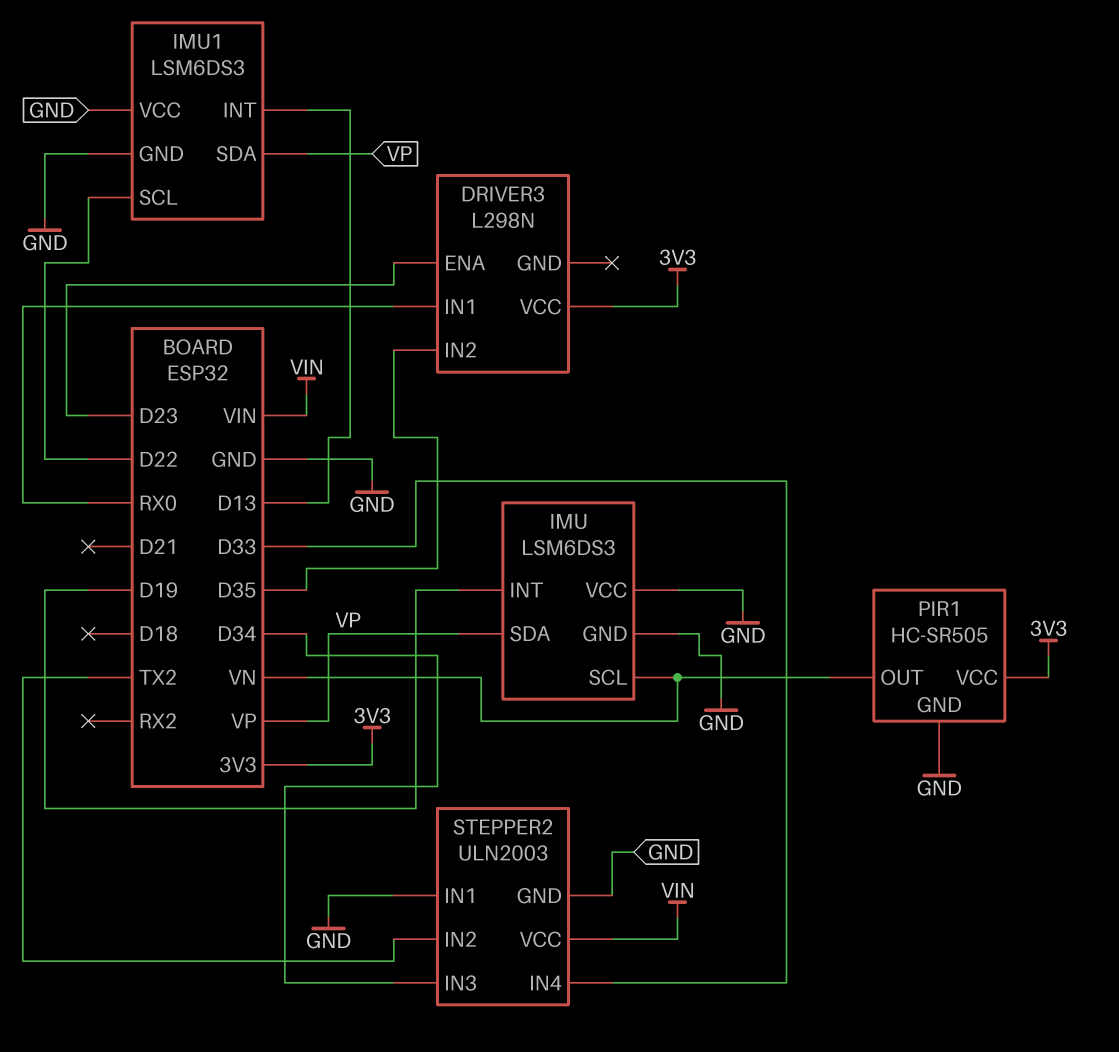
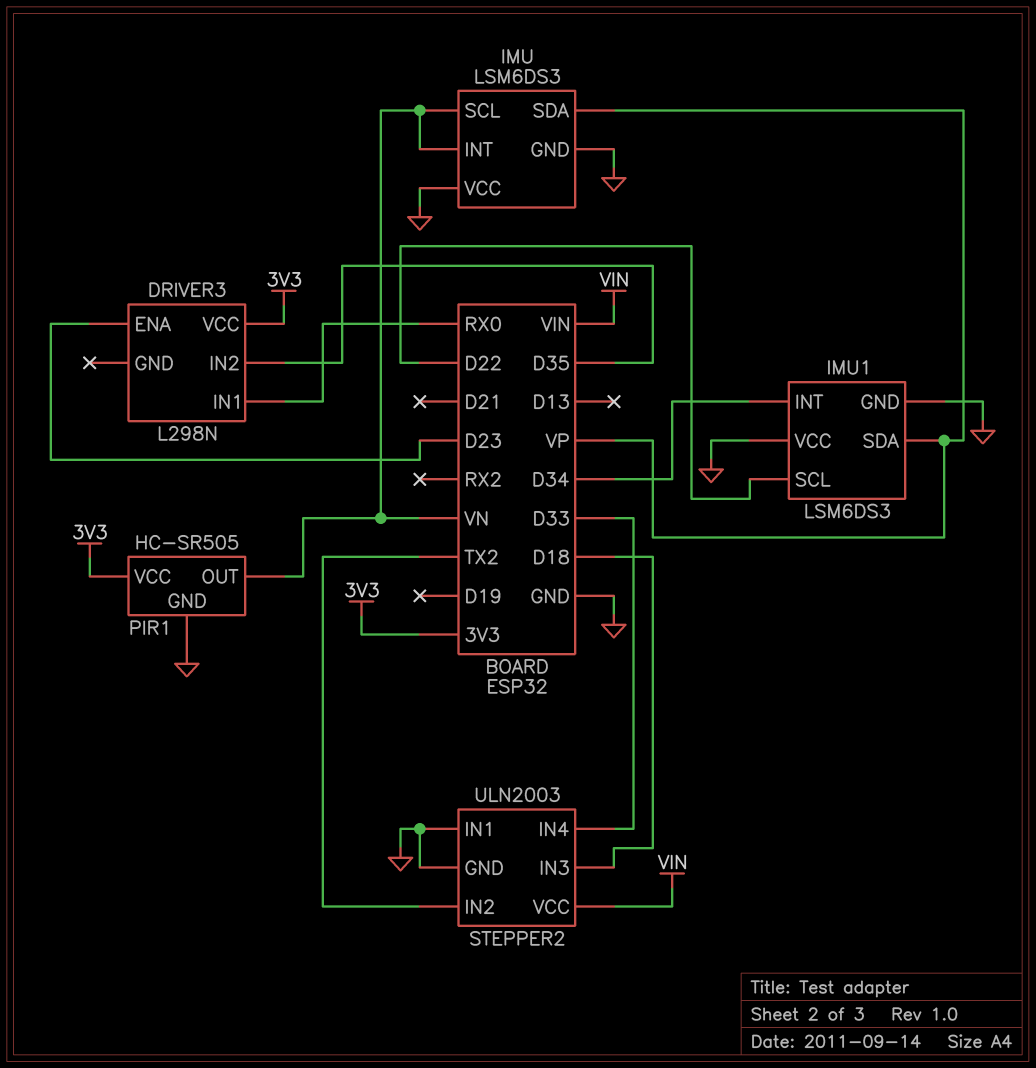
IMU pin INT: D19 -> VN
IMU1 pin INT: D13 -> D34
STEPPER2 pin IN3: D34 -> D18

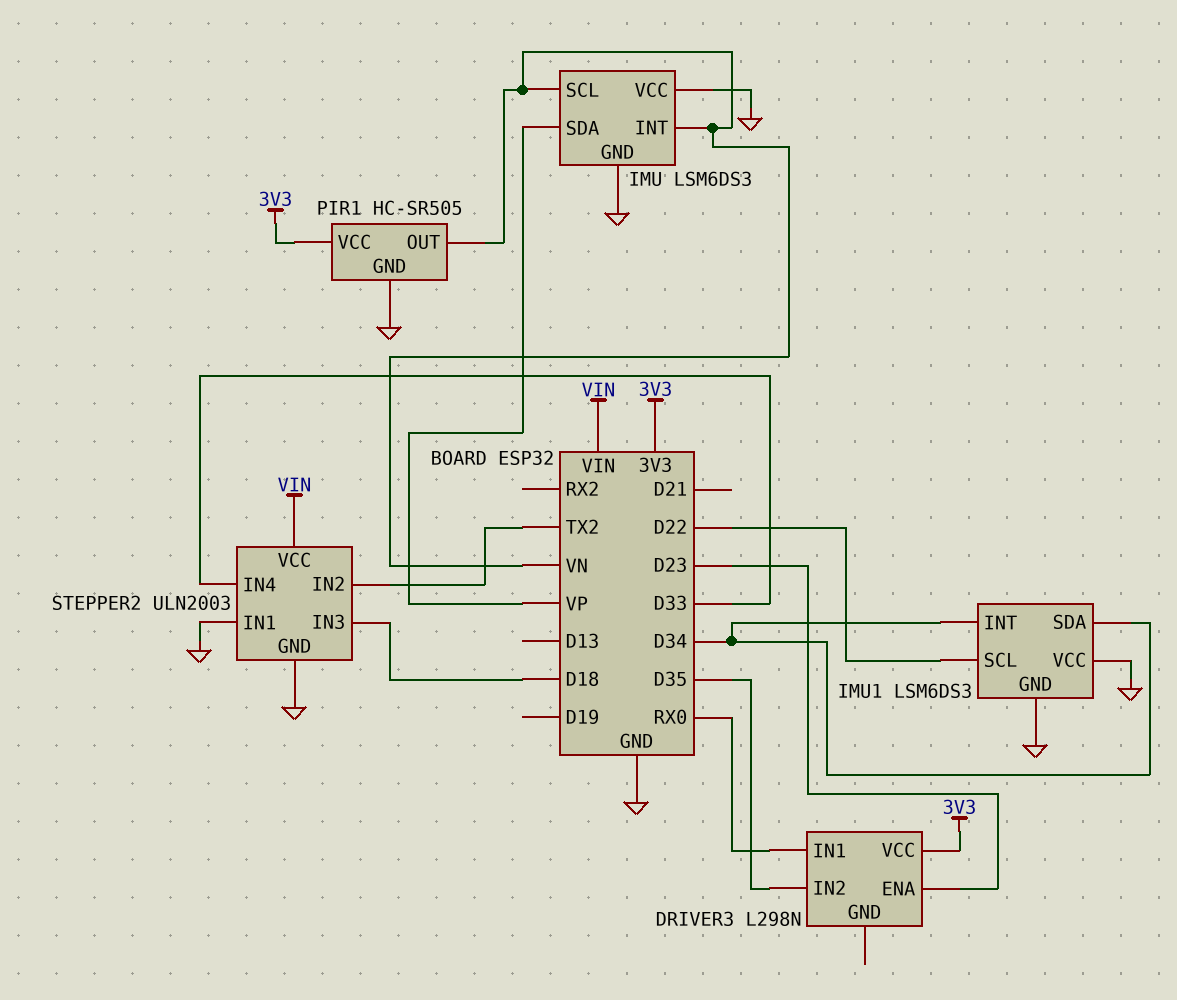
IMU1 pin SDA: VP -> D34

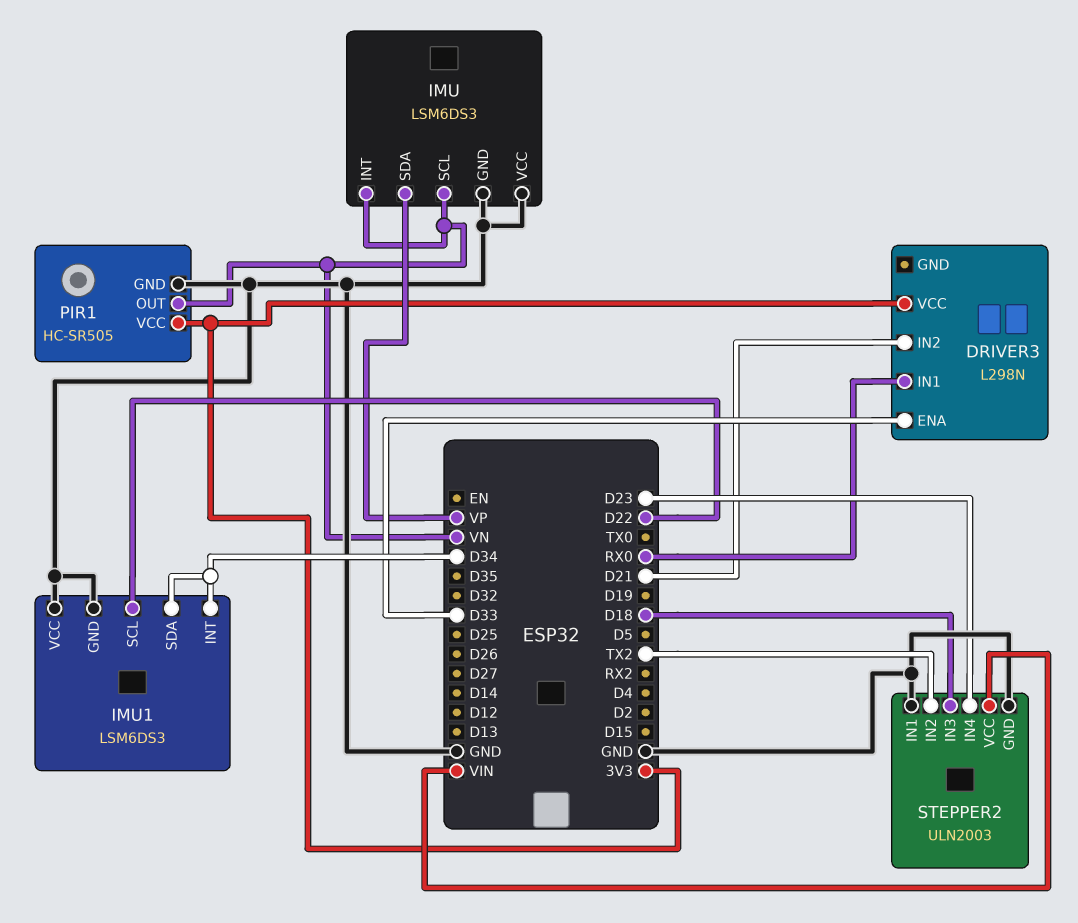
DRIVER3 pin ENA: D23 -> D33
DRIVER3 pin IN2: D35 -> D21
STEPPER2 pin IN4: D33 -> D23

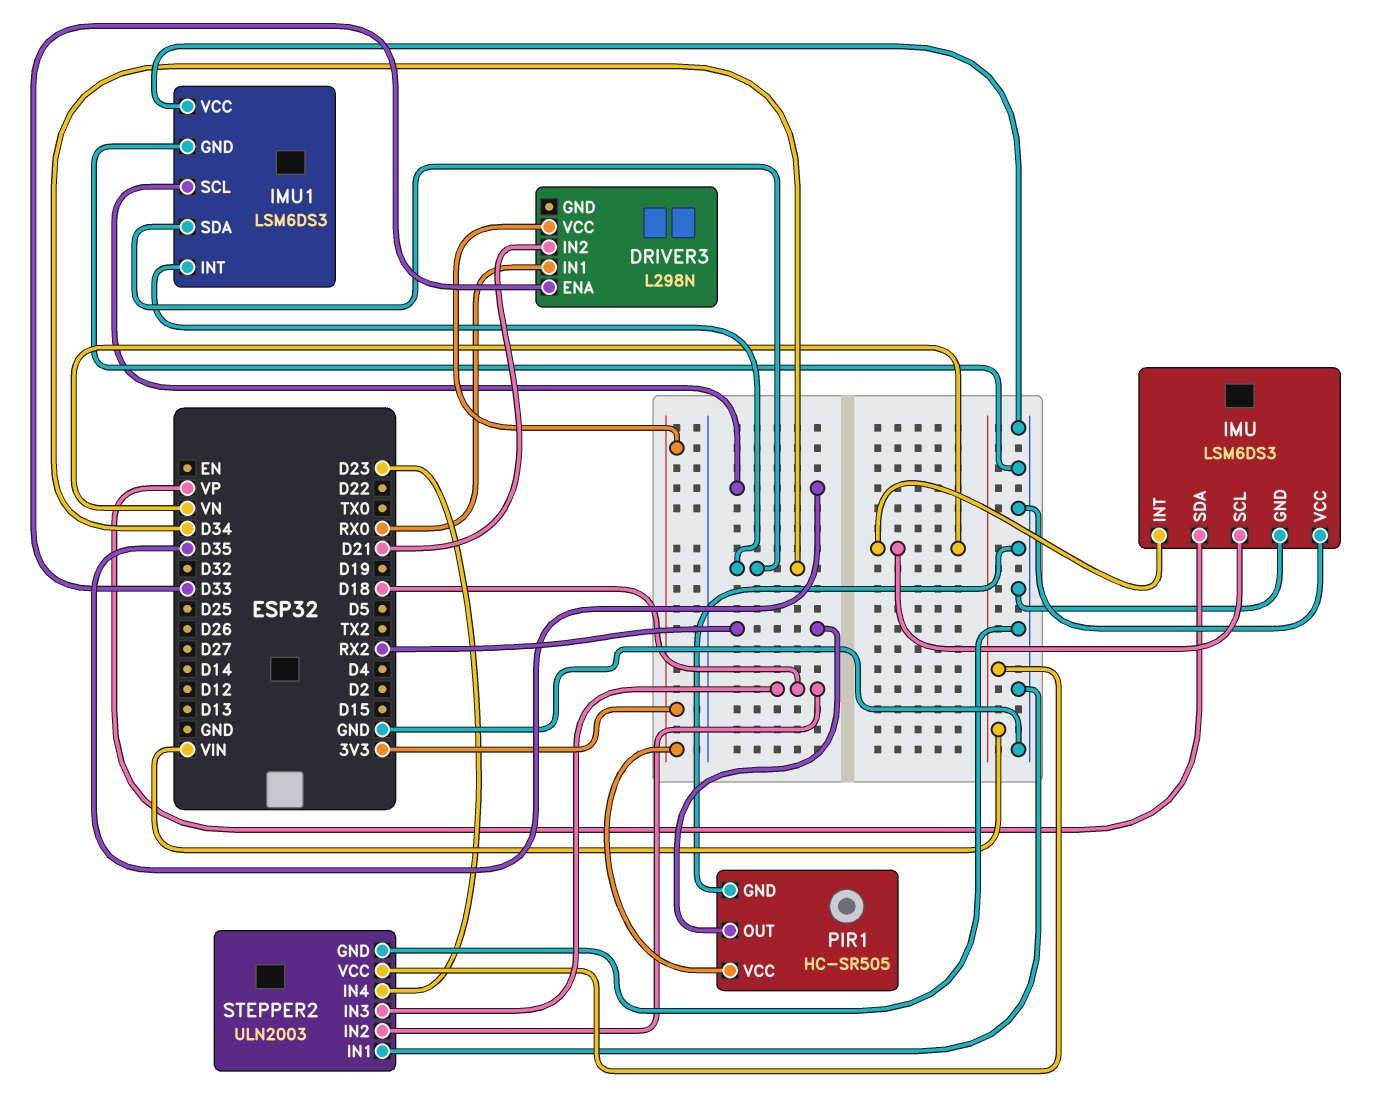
IMU1 pin SCL: D22 -> D35
PIR1 pin OUT: VN -> RX2
STEPPER2 pin IN2: TX2 -> D18

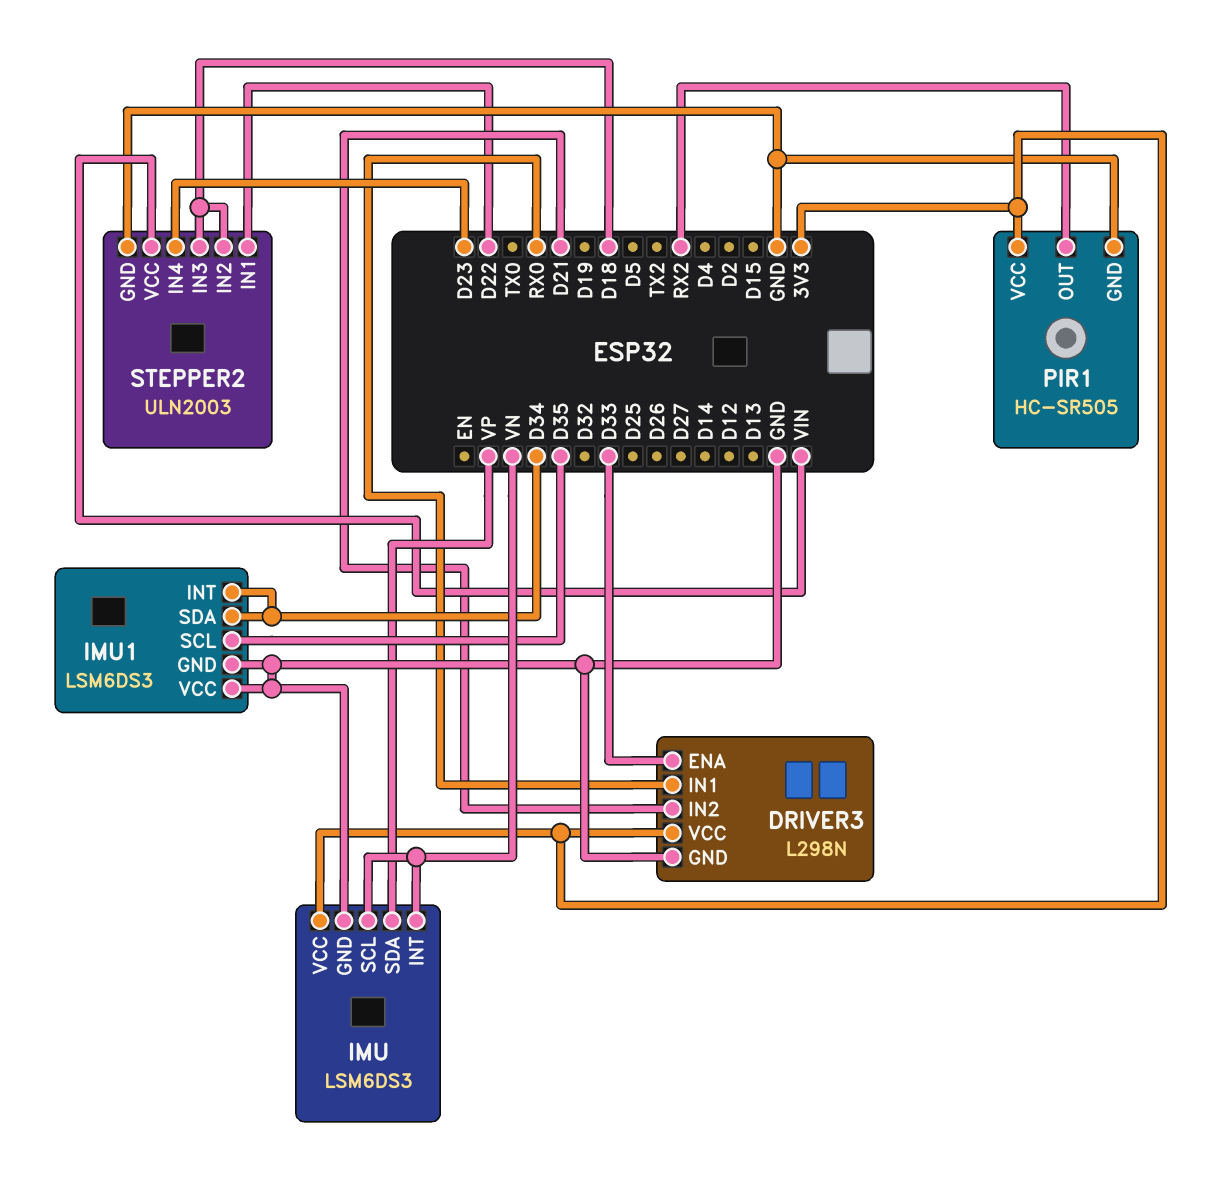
DRIVER3 pin GND: none -> GND
IMU pin VCC: GND -> 3V3
STEPPER2 pin IN1: GND -> D22

